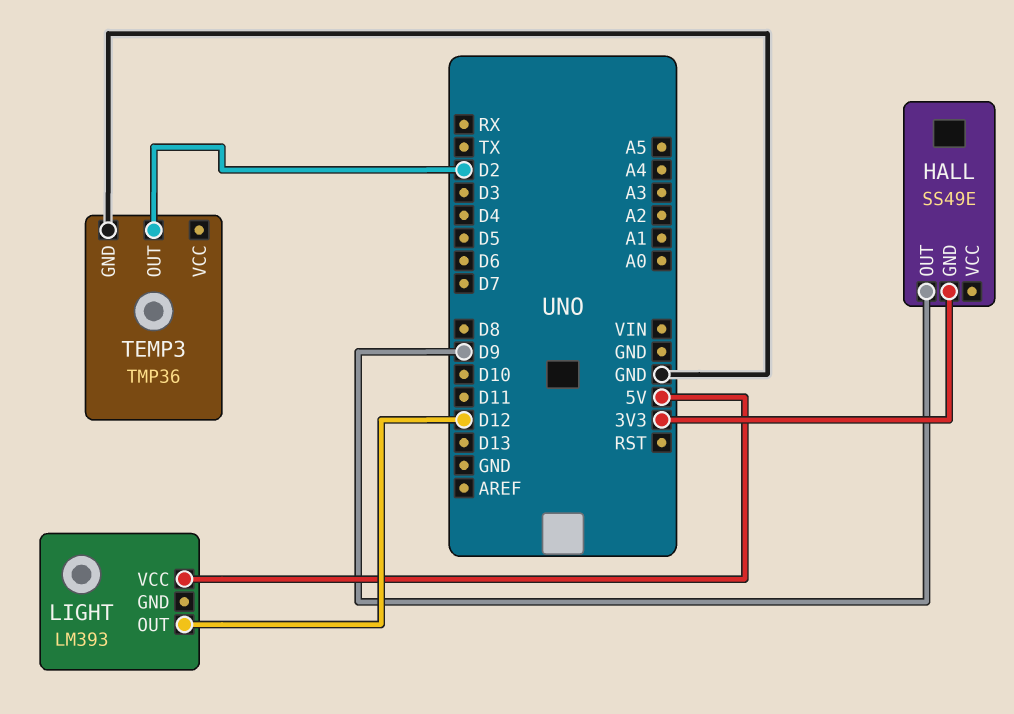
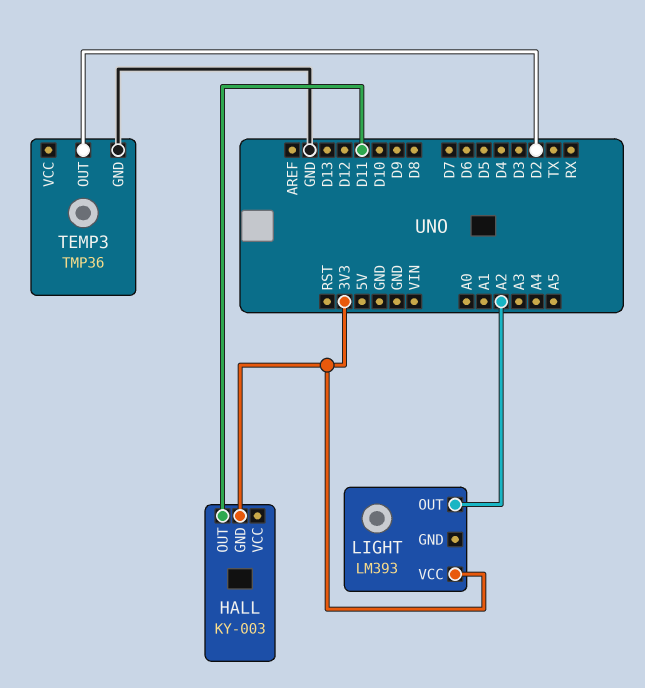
HALL: SS49E -> KY-003
HALL pin OUT: D9 -> D11
LIGHT pin OUT: D12 -> A2
LIGHT pin VCC: 5V -> 3V3

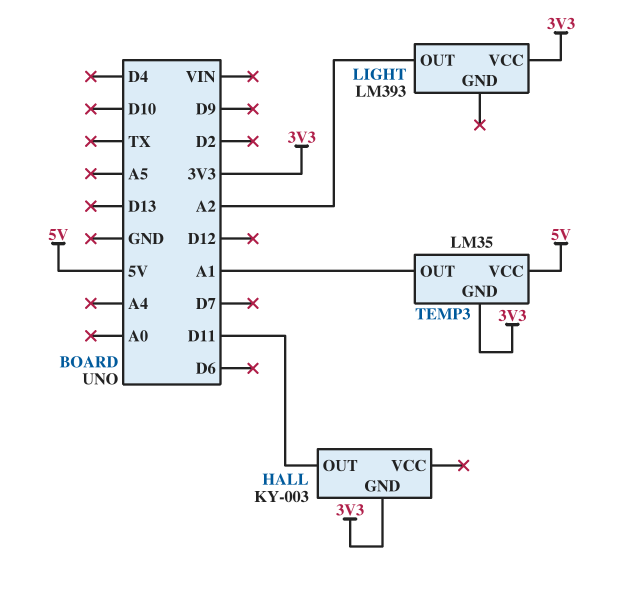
TEMP3: TMP36 -> LM35
TEMP3 pin GND: GND -> 3V3
TEMP3 pin OUT: D2 -> A1
TEMP3 pin VCC: none -> 5V

